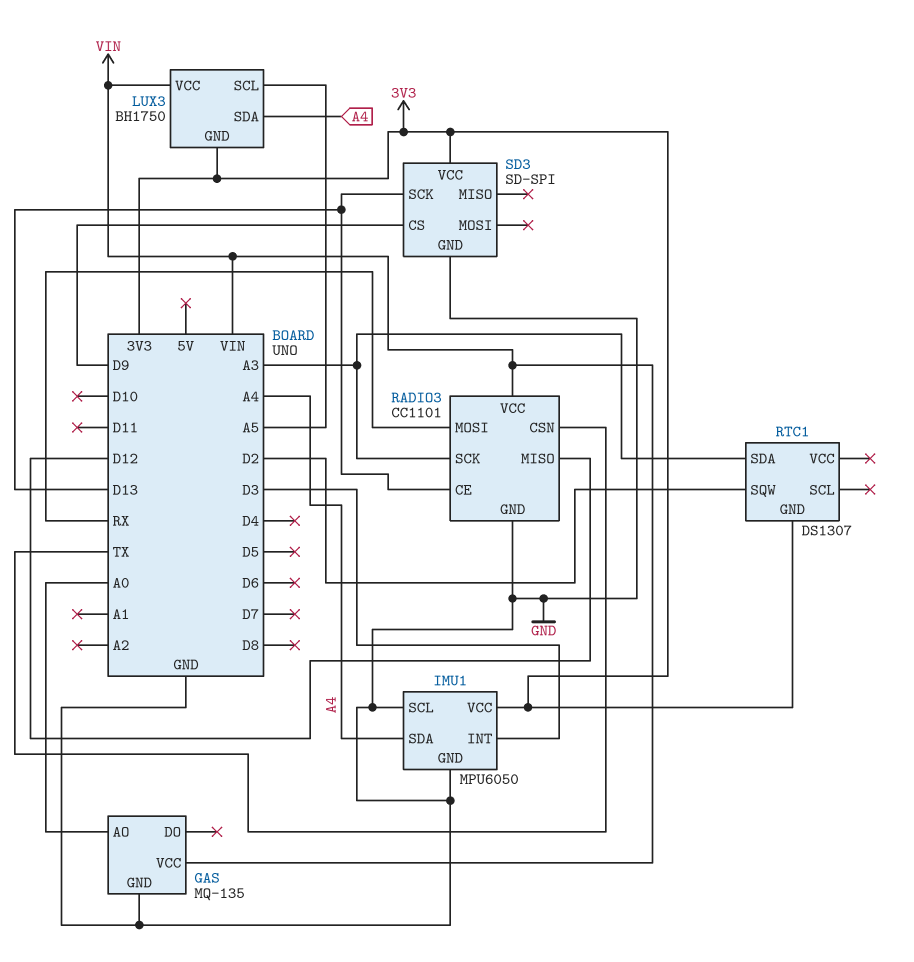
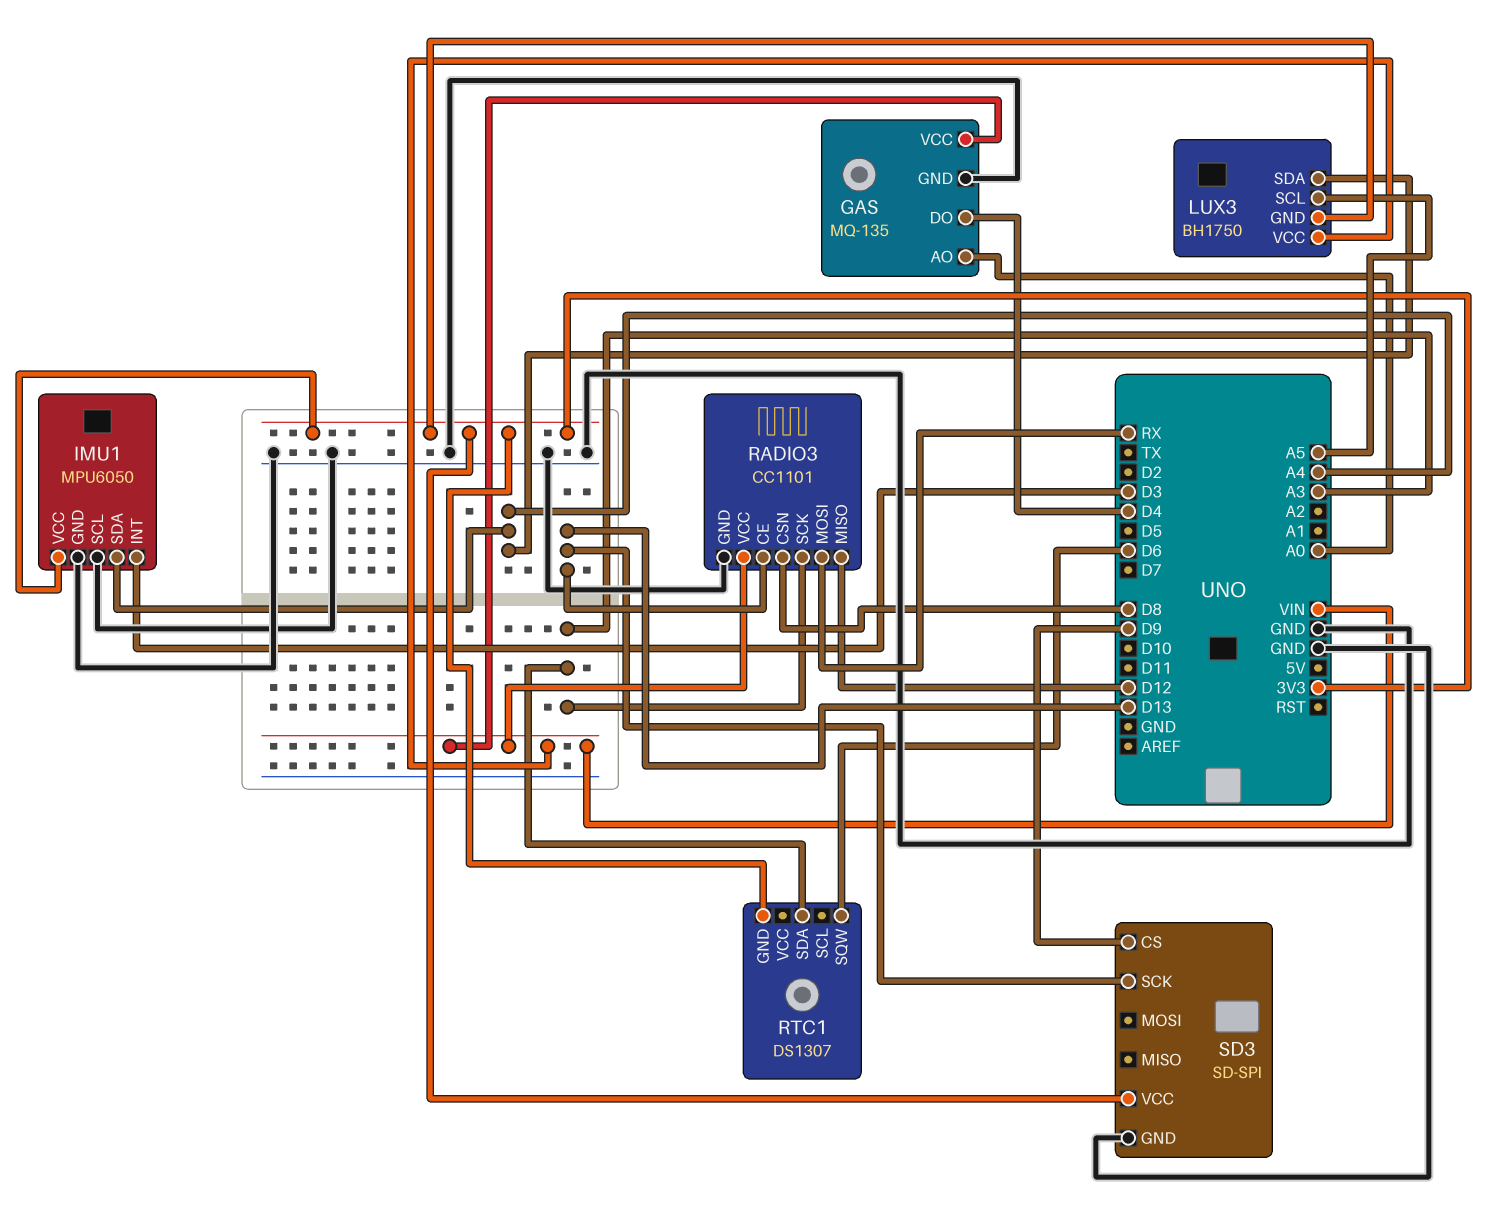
GAS pin DO: none -> D4
RADIO3 pin CSN: TX -> D8
RTC1 pin SQW: D2 -> D6

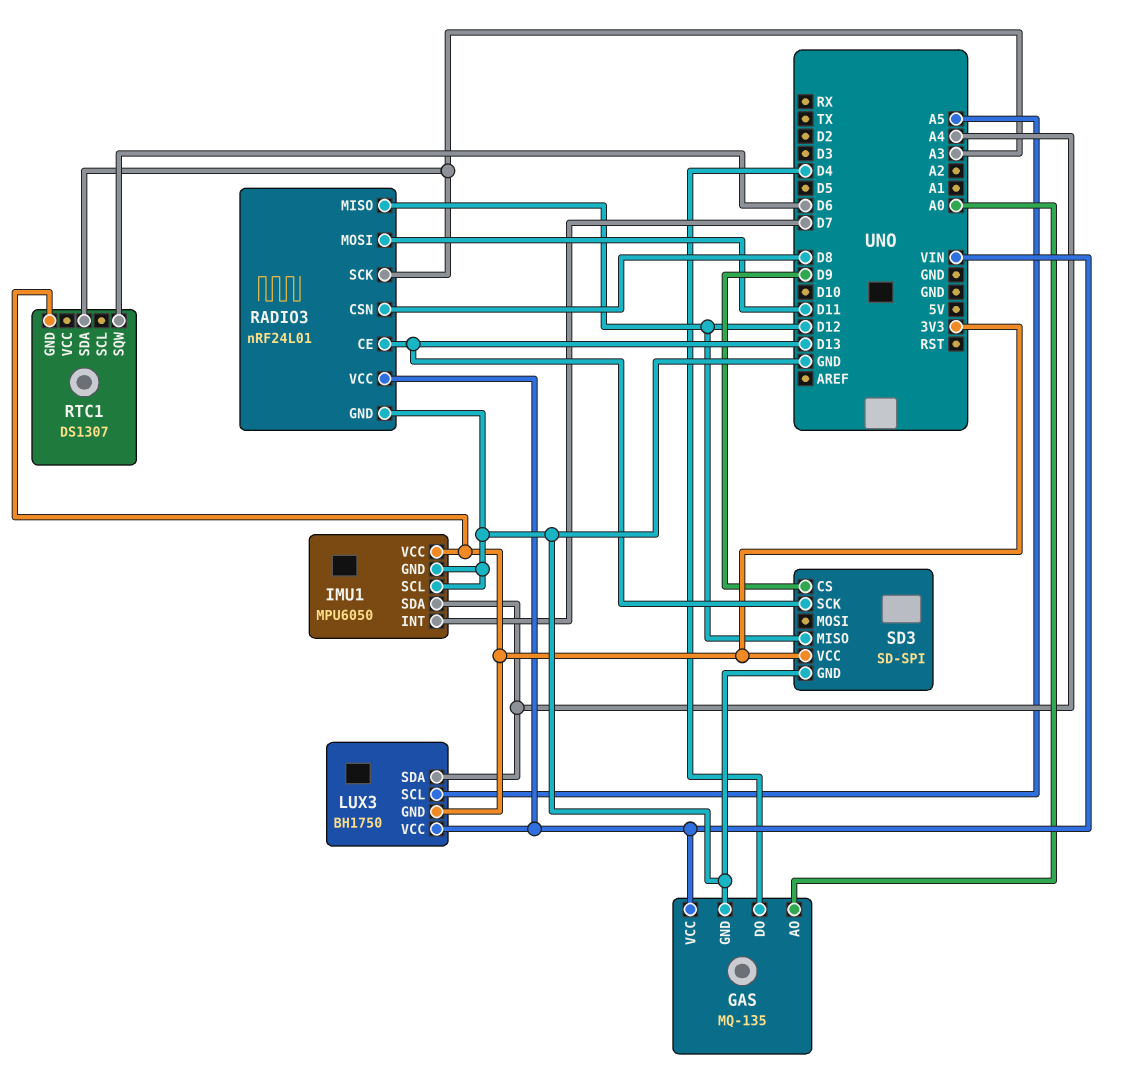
IMU1 pin INT: D3 -> D7
RADIO3: CC1101 -> nRF24L01
RADIO3 pin MOSI: RX -> D11
SD3 pin MISO: none -> D12

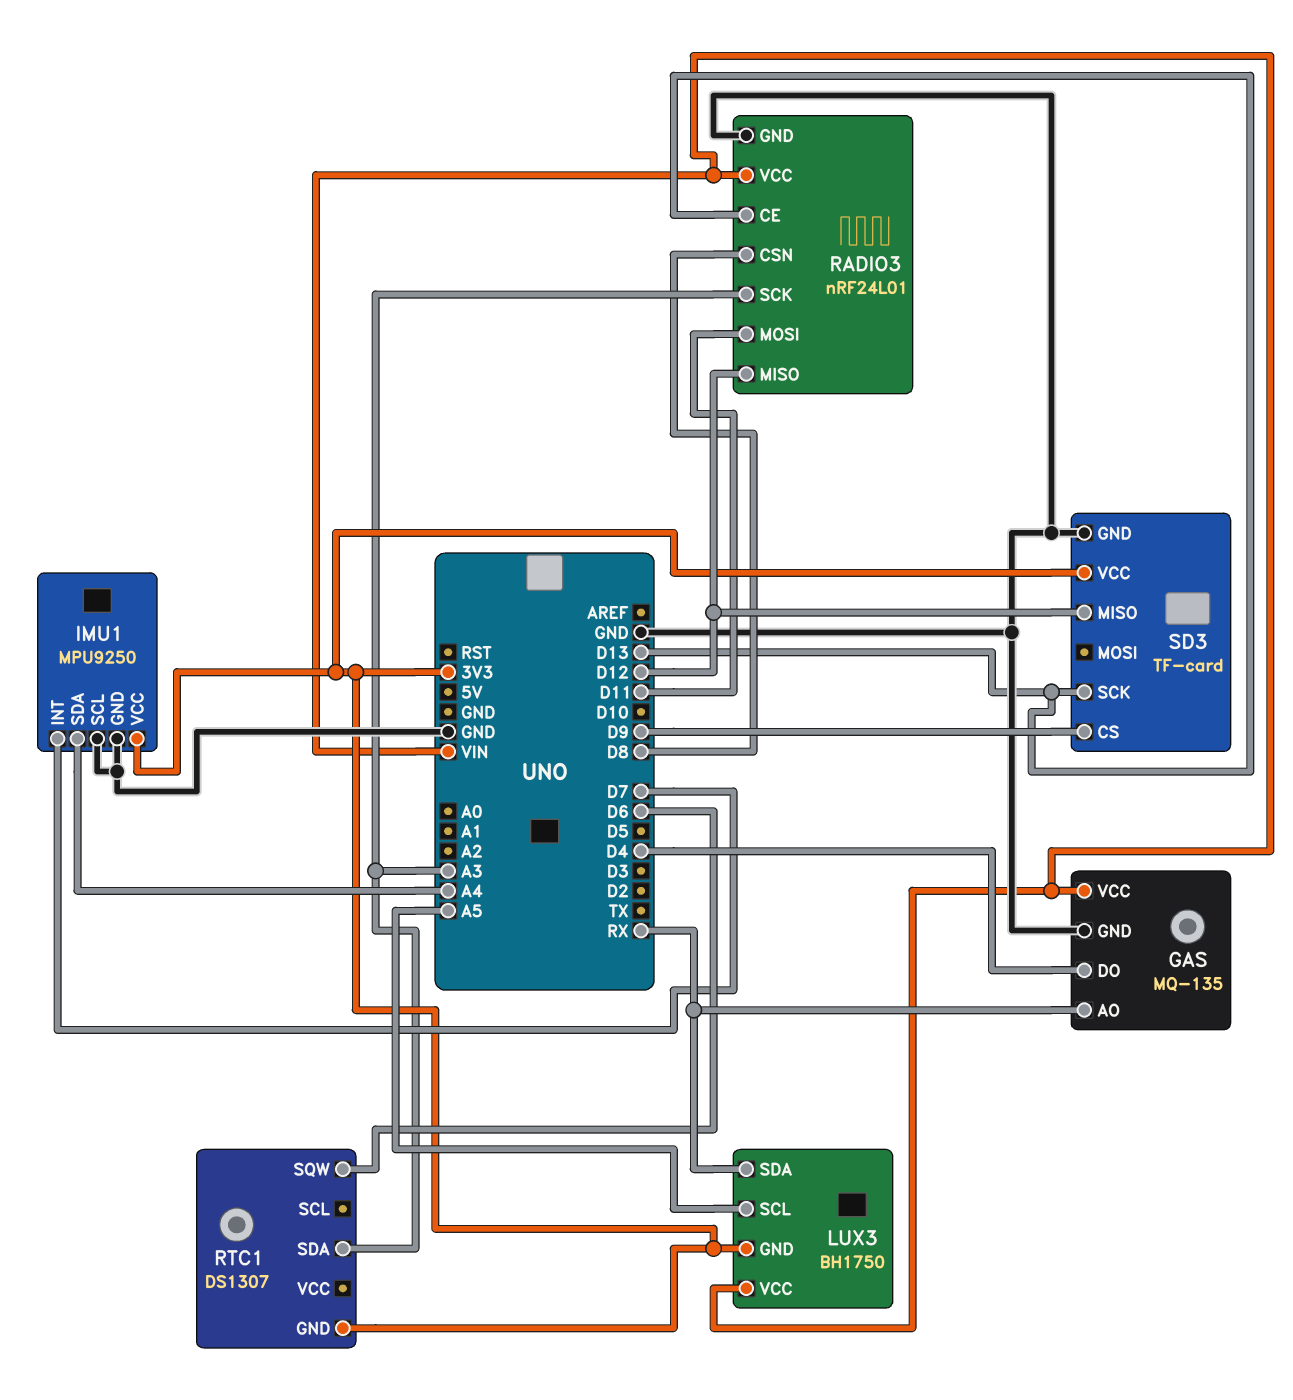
GAS pin AO: A0 -> RX
IMU1: MPU6050 -> MPU9250
LUX3 pin SDA: A4 -> RX
SD3: SD-SPI -> TF-card

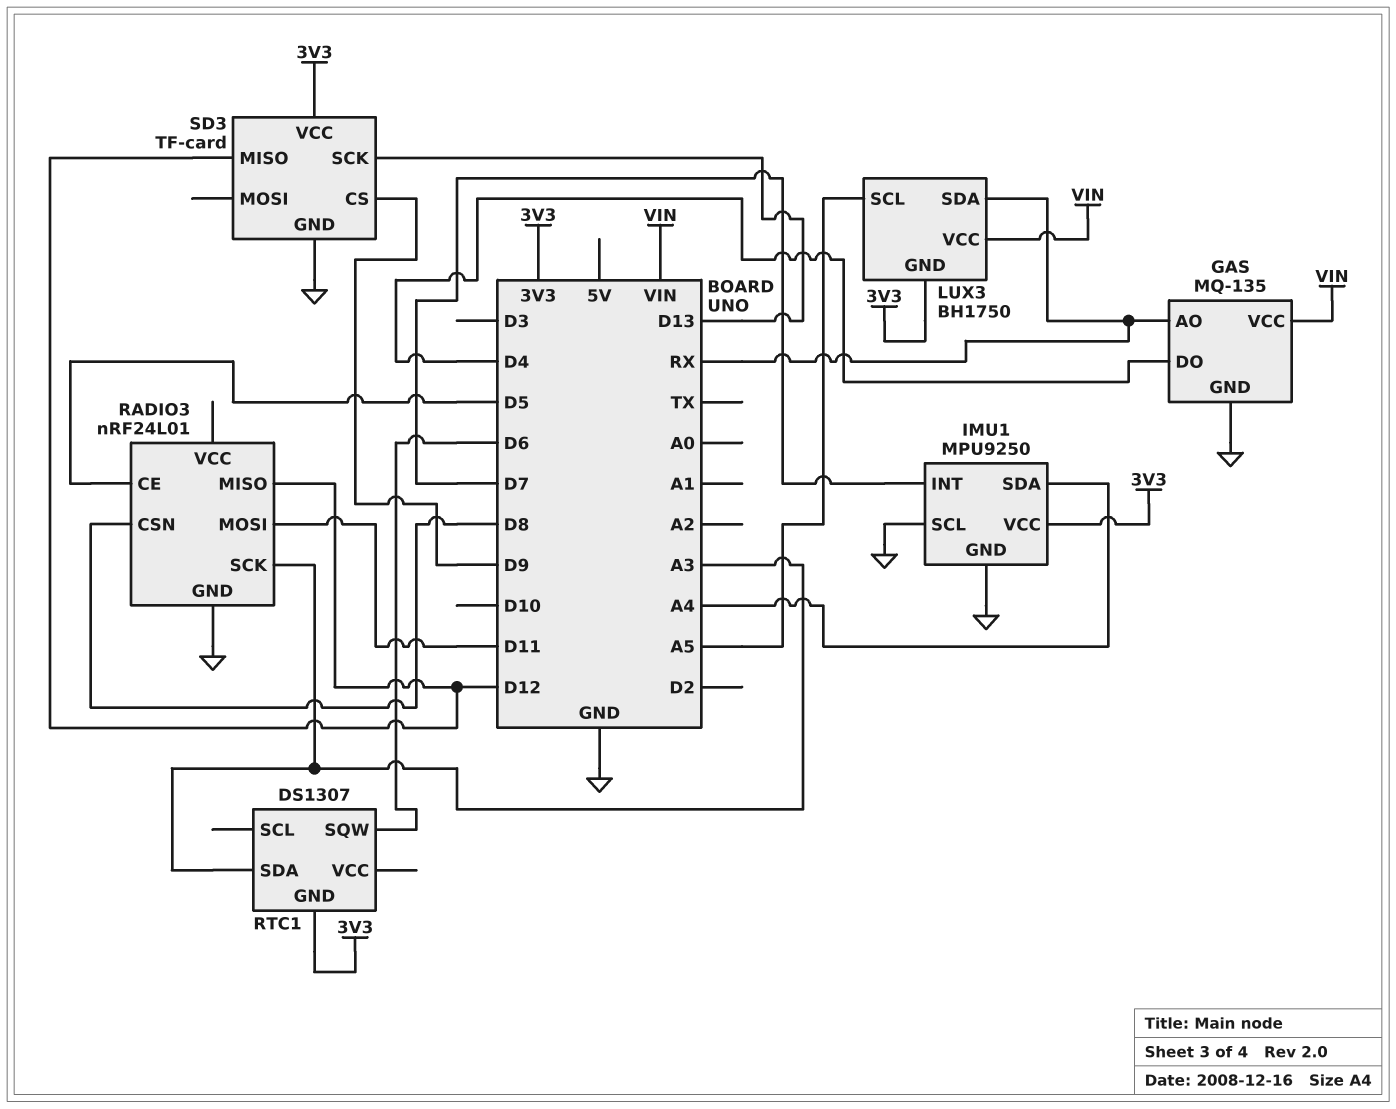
RADIO3 pin CE: D13 -> D5
RADIO3 pin VCC: VIN -> none

